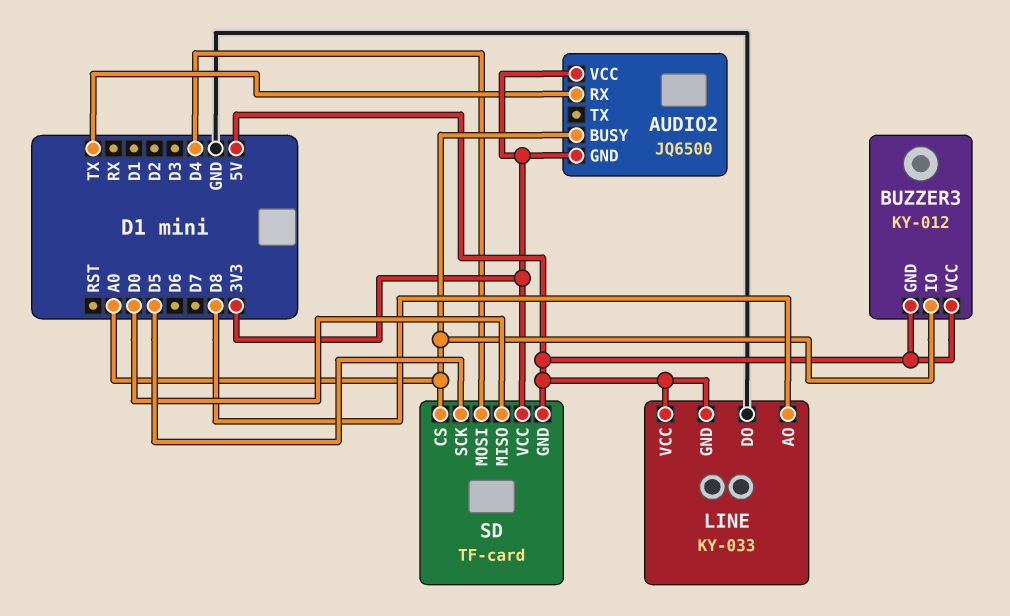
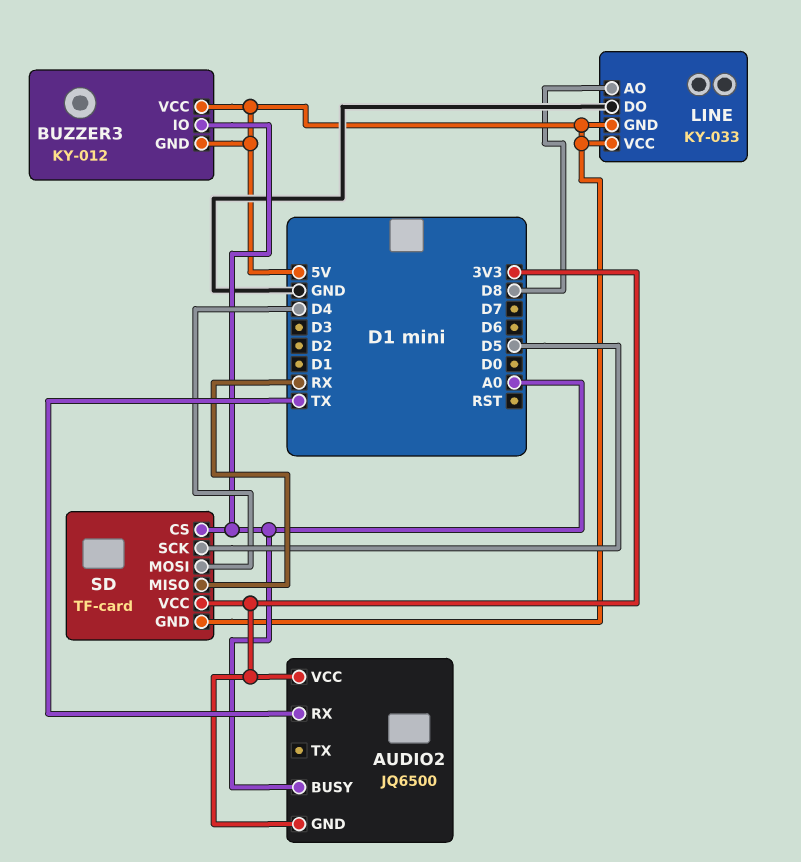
SD pin MISO: D0 -> RX

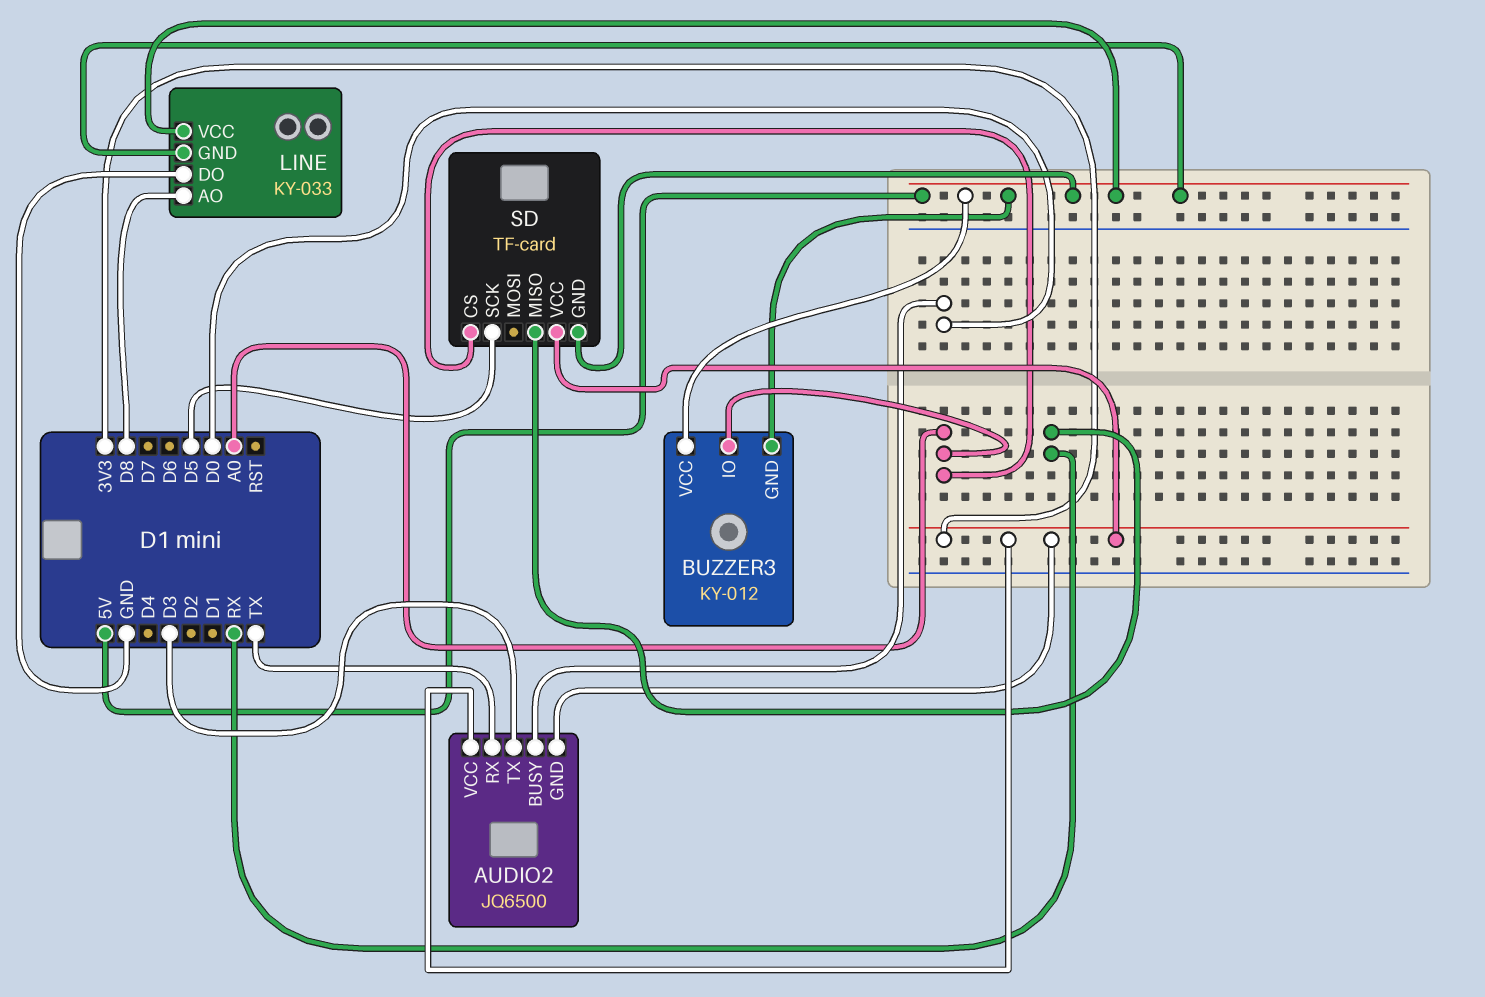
AUDIO2 pin BUSY: A0 -> D0
AUDIO2 pin TX: none -> D3
SD pin MOSI: D4 -> none

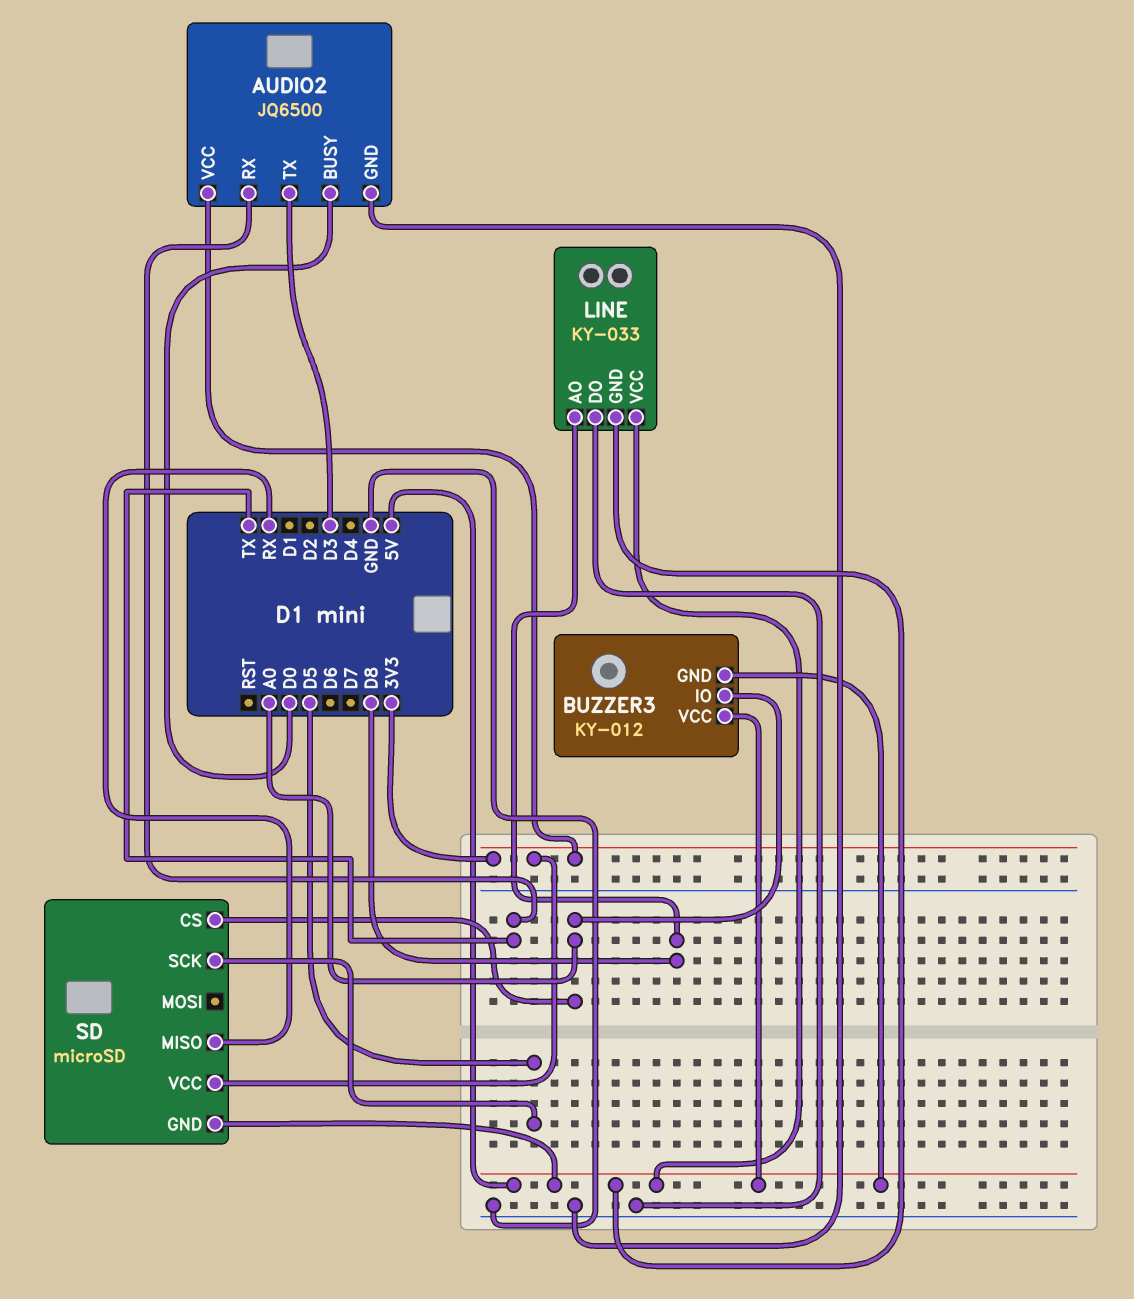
AUDIO2 pin GND: 3V3 -> GND
SD: TF-card -> microSD

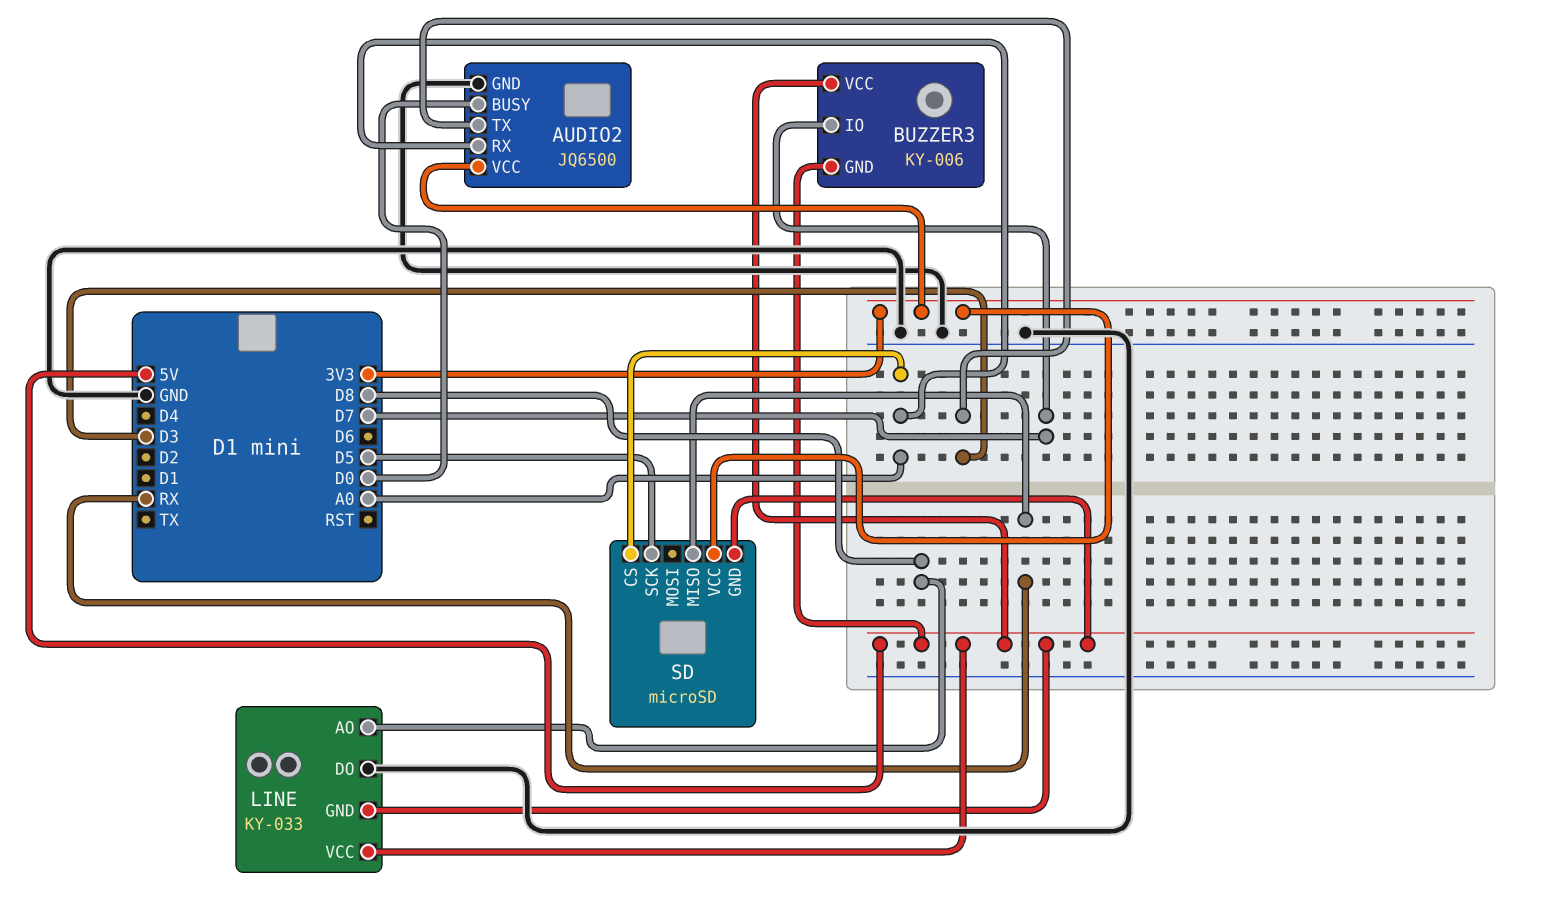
AUDIO2 pin RX: TX -> A0
BUZZER3: KY-012 -> KY-006
BUZZER3 pin IO: A0 -> D7

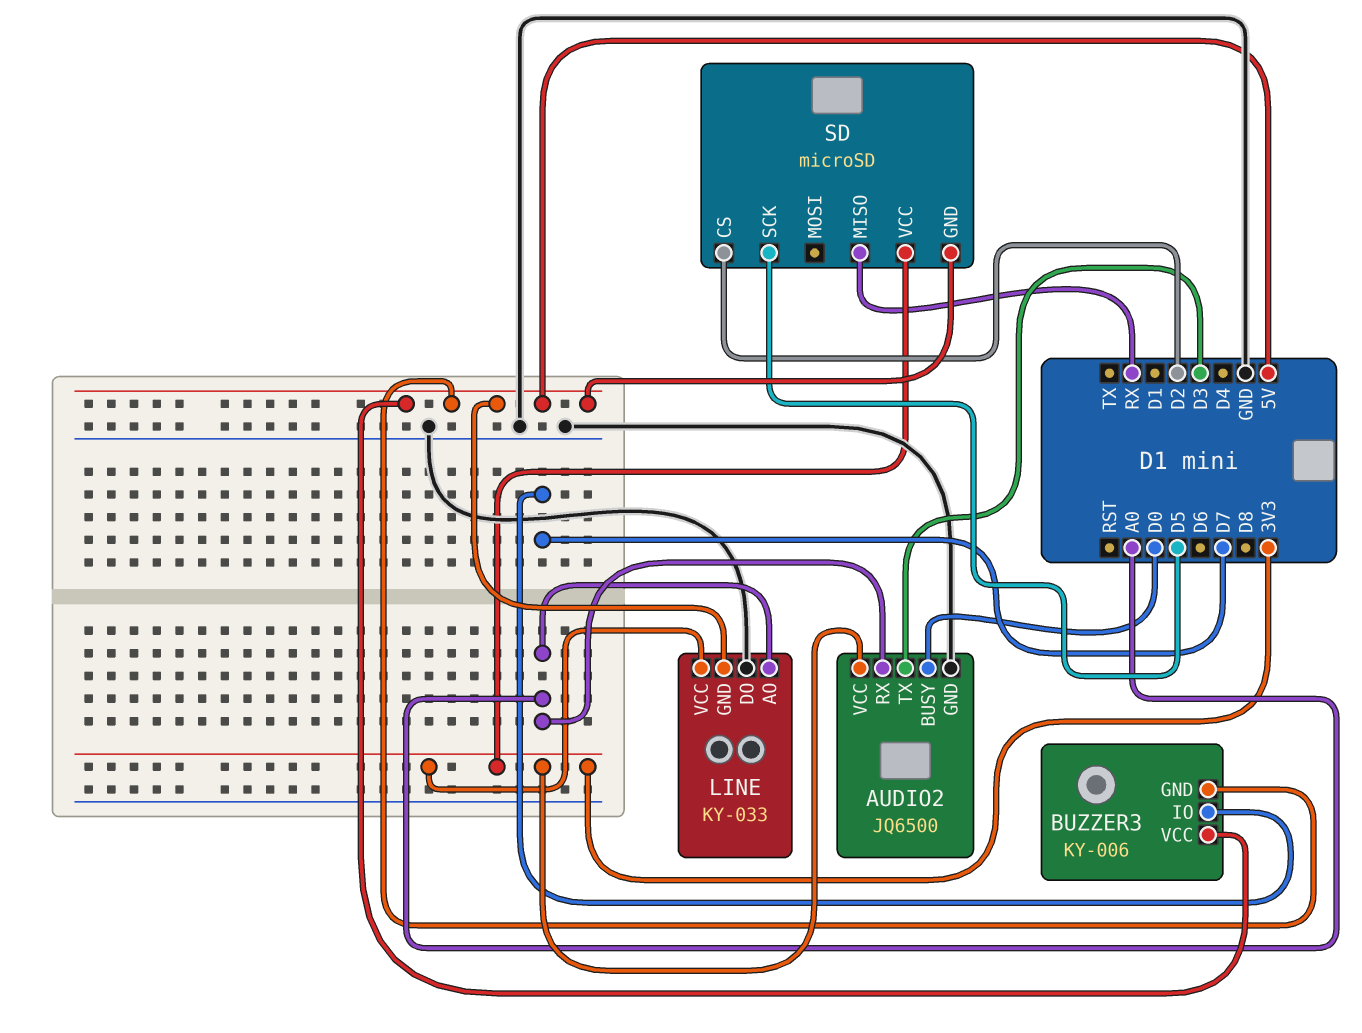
LINE pin AO: D8 -> A0
LINE pin VCC: 5V -> 3V3
SD pin CS: A0 -> D2

